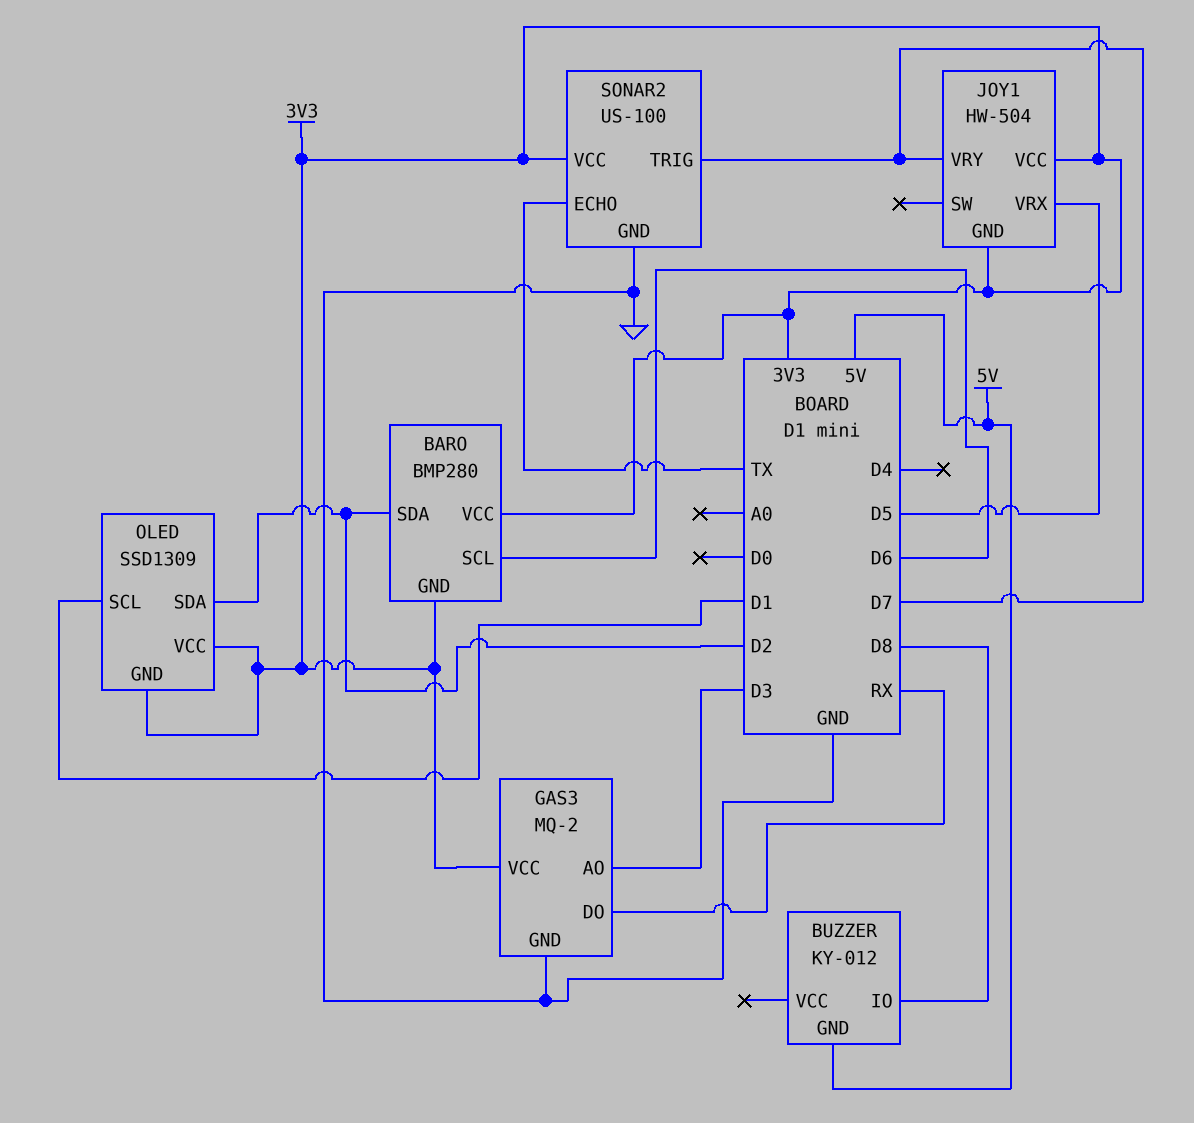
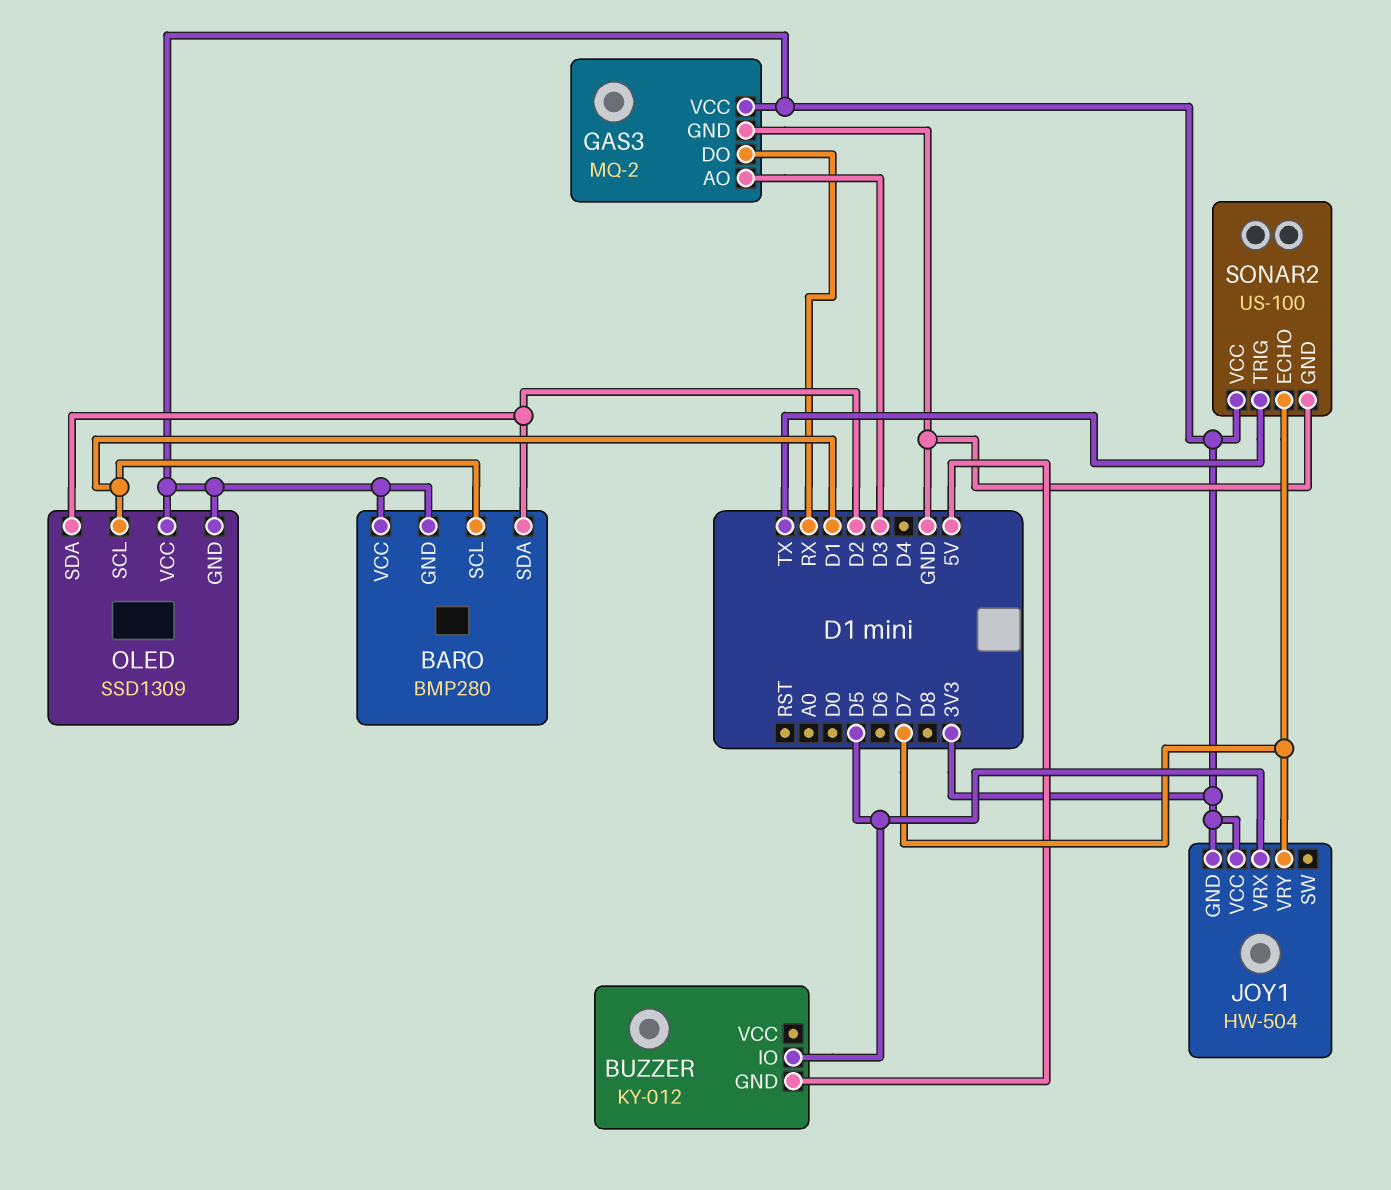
BARO pin SCL: D6 -> D1
BUZZER pin IO: D8 -> D5
SONAR2 pin ECHO: TX -> D7
SONAR2 pin TRIG: D7 -> TX

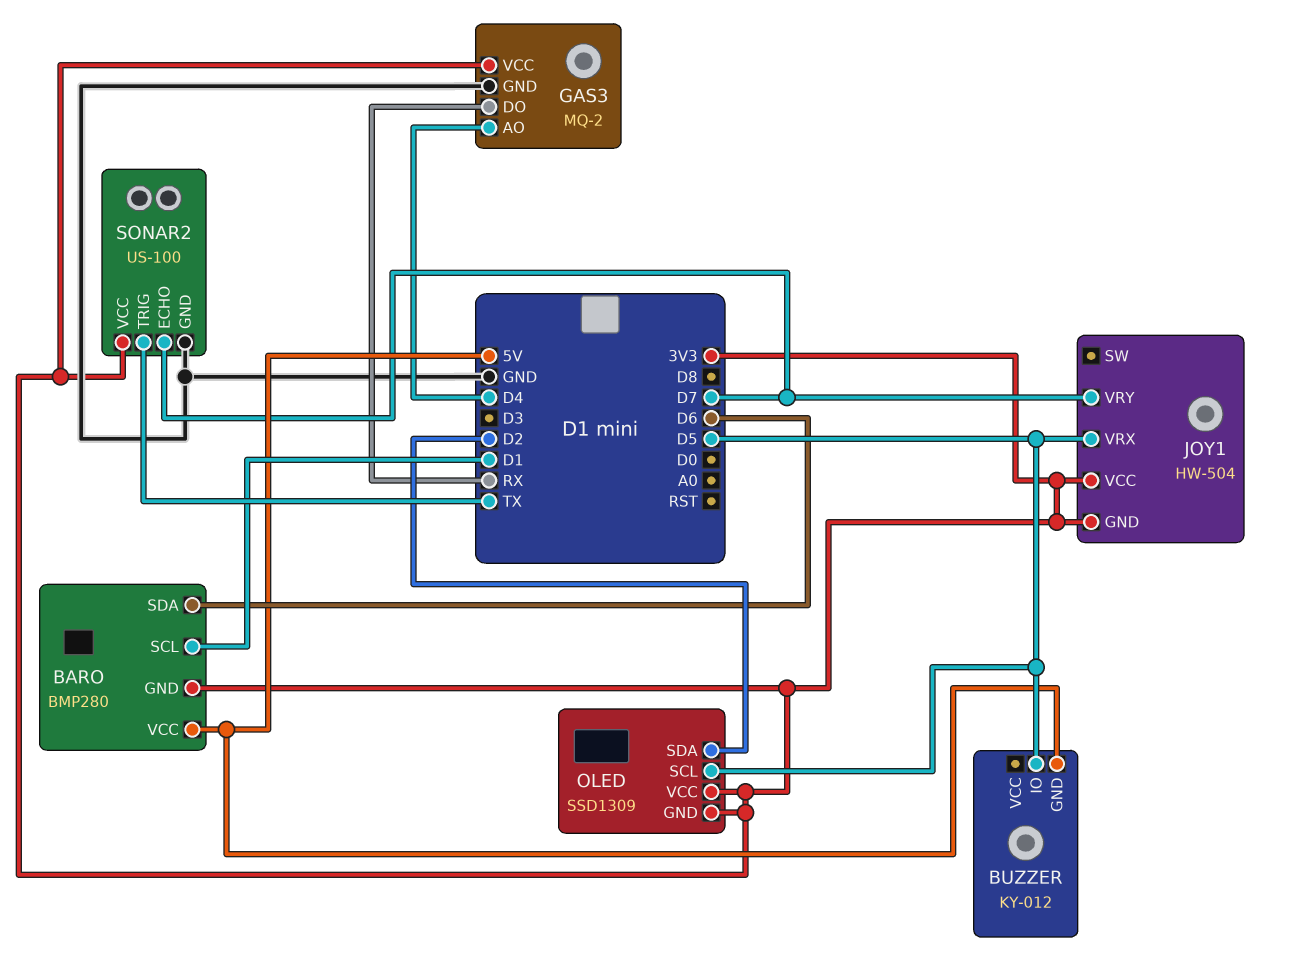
BARO pin SDA: D2 -> D6
BARO pin VCC: 3V3 -> 5V
GAS3 pin AO: D3 -> D4
OLED pin SCL: D1 -> D5

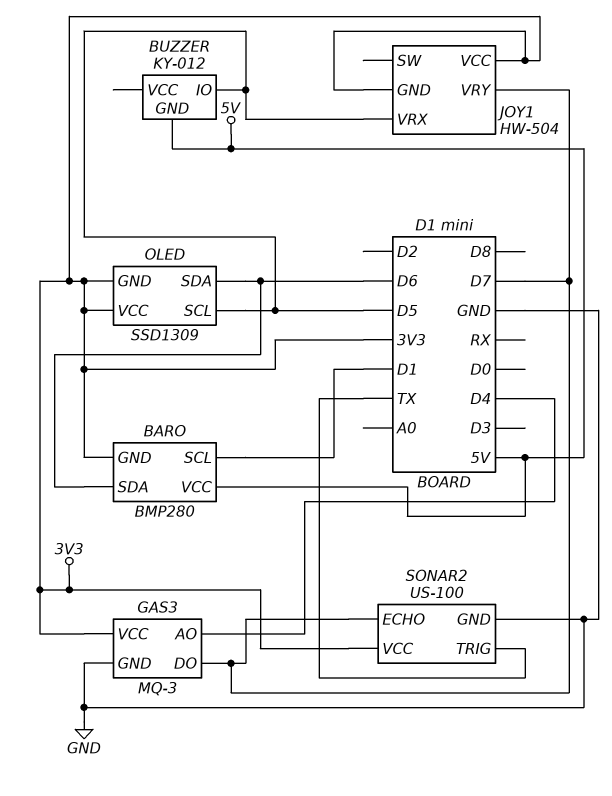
GAS3: MQ-2 -> MQ-3
GAS3 pin DO: RX -> D7
OLED pin SDA: D2 -> D6

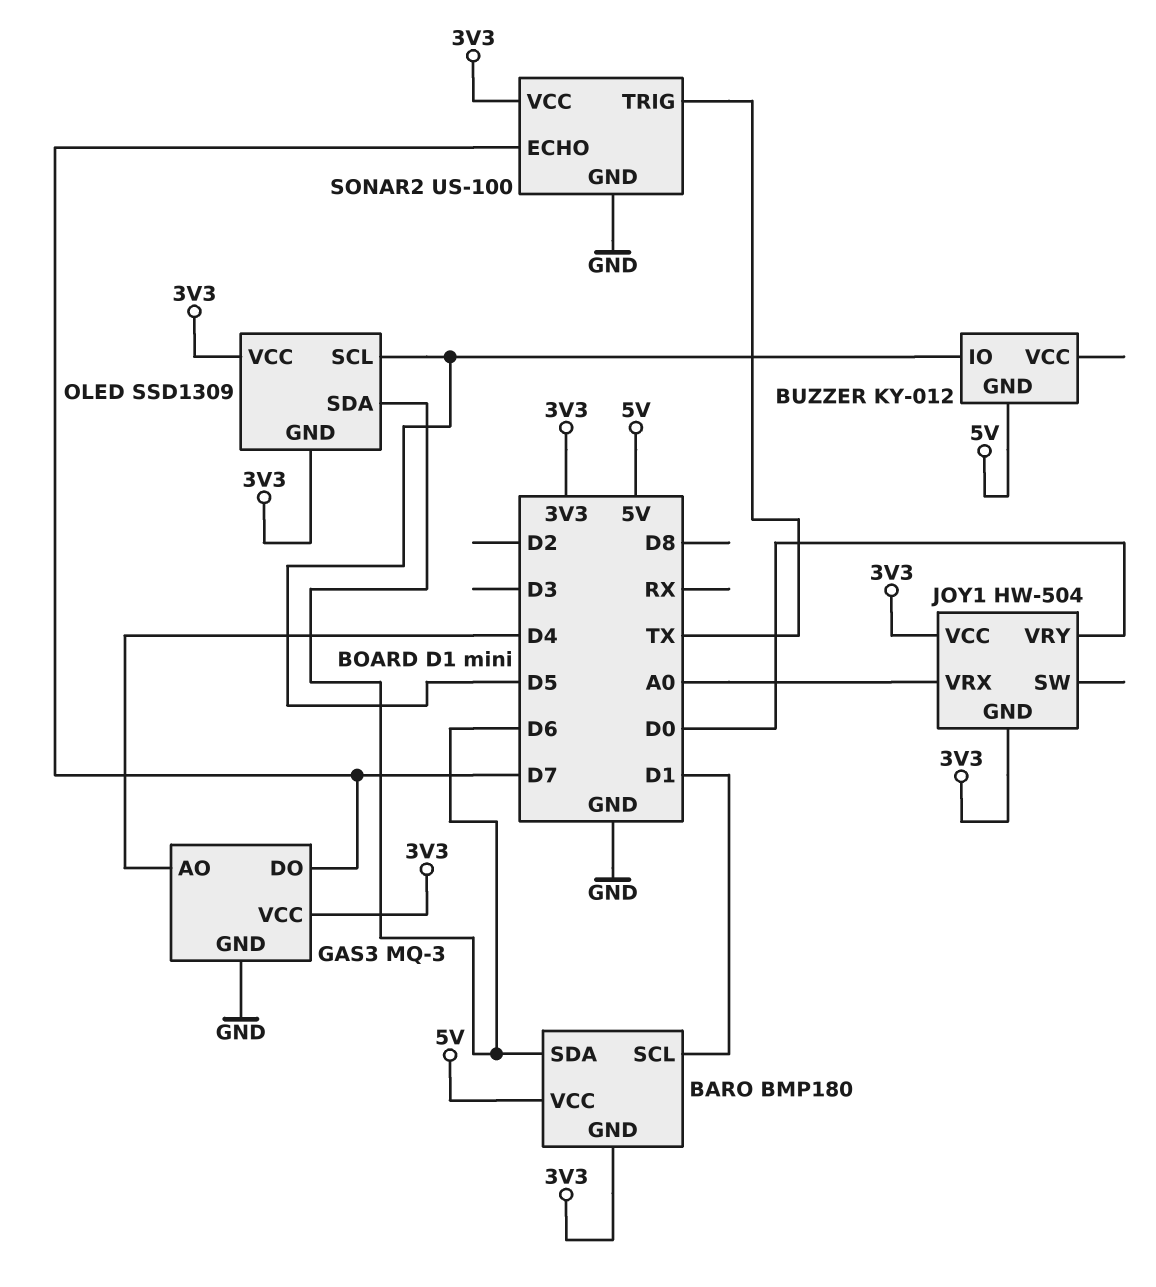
BARO: BMP280 -> BMP180
JOY1 pin VRX: D5 -> A0
JOY1 pin VRY: D7 -> D0

